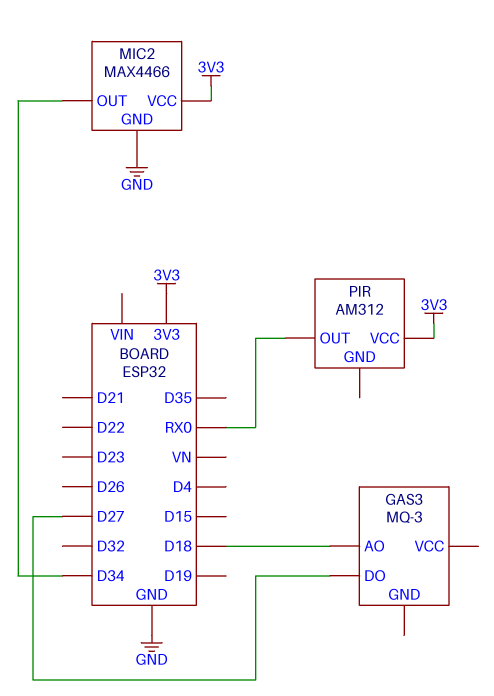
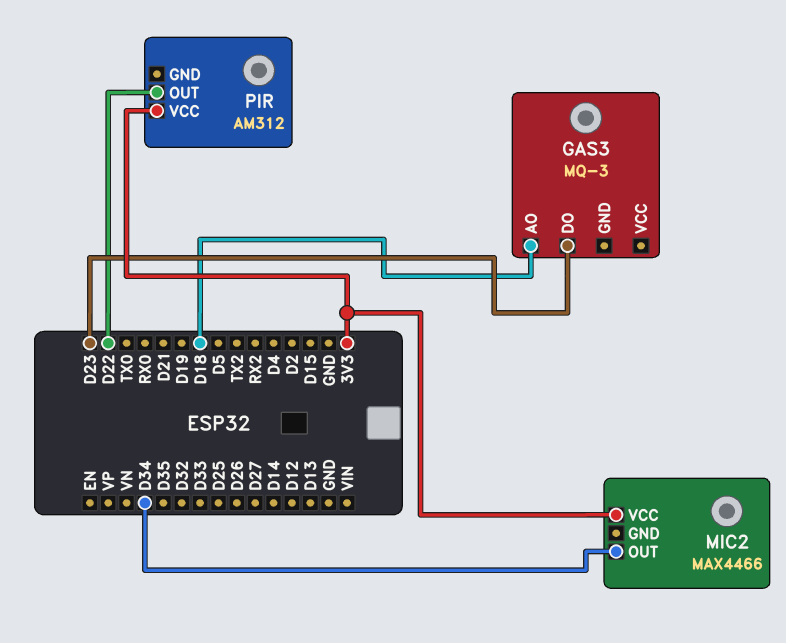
GAS3 pin DO: D27 -> D23
MIC2 pin GND: GND -> none
PIR pin OUT: RX0 -> D22

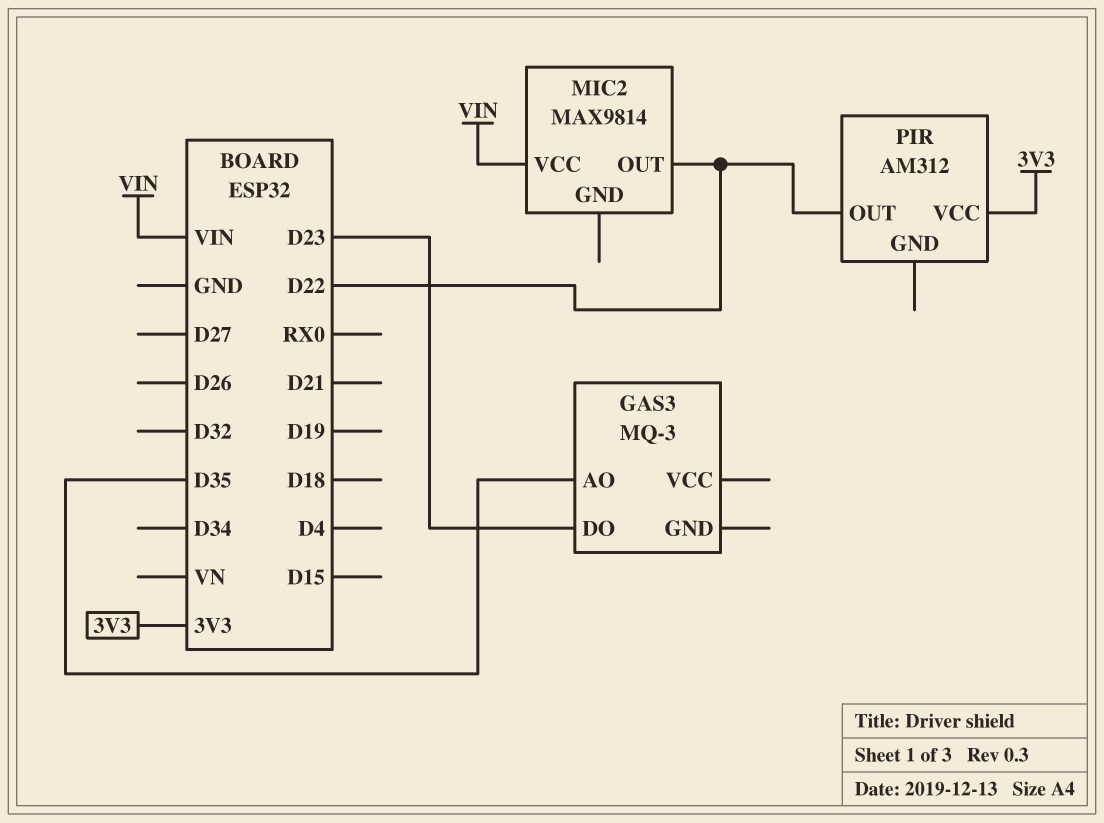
GAS3 pin AO: D18 -> D35
MIC2: MAX4466 -> MAX9814
MIC2 pin OUT: D34 -> D22
MIC2 pin VCC: 3V3 -> VIN

